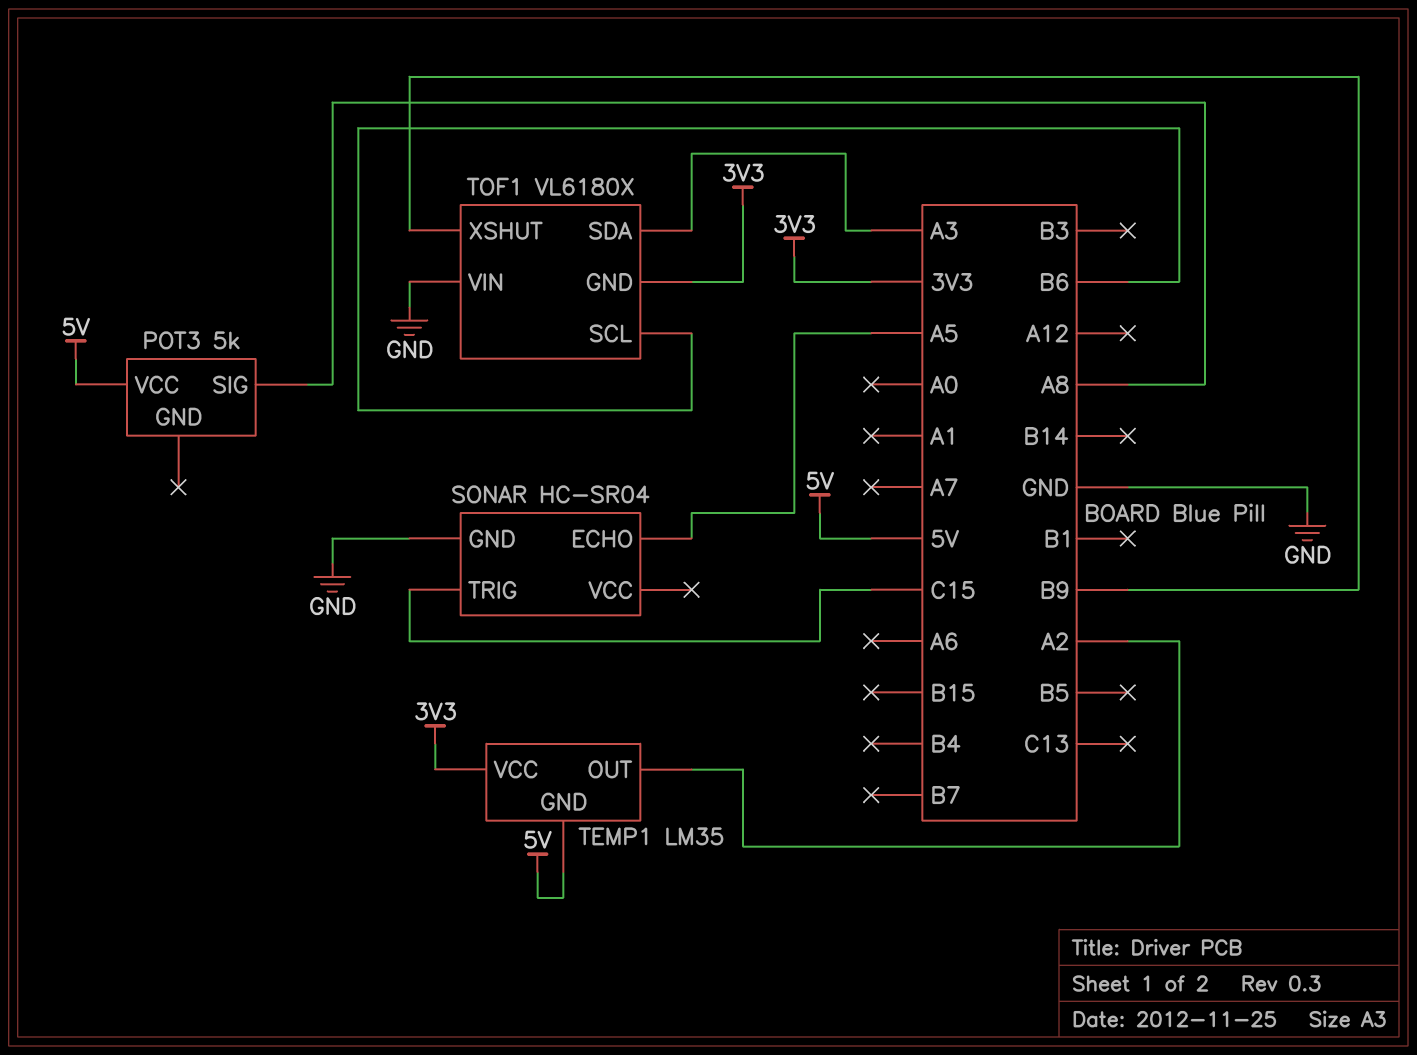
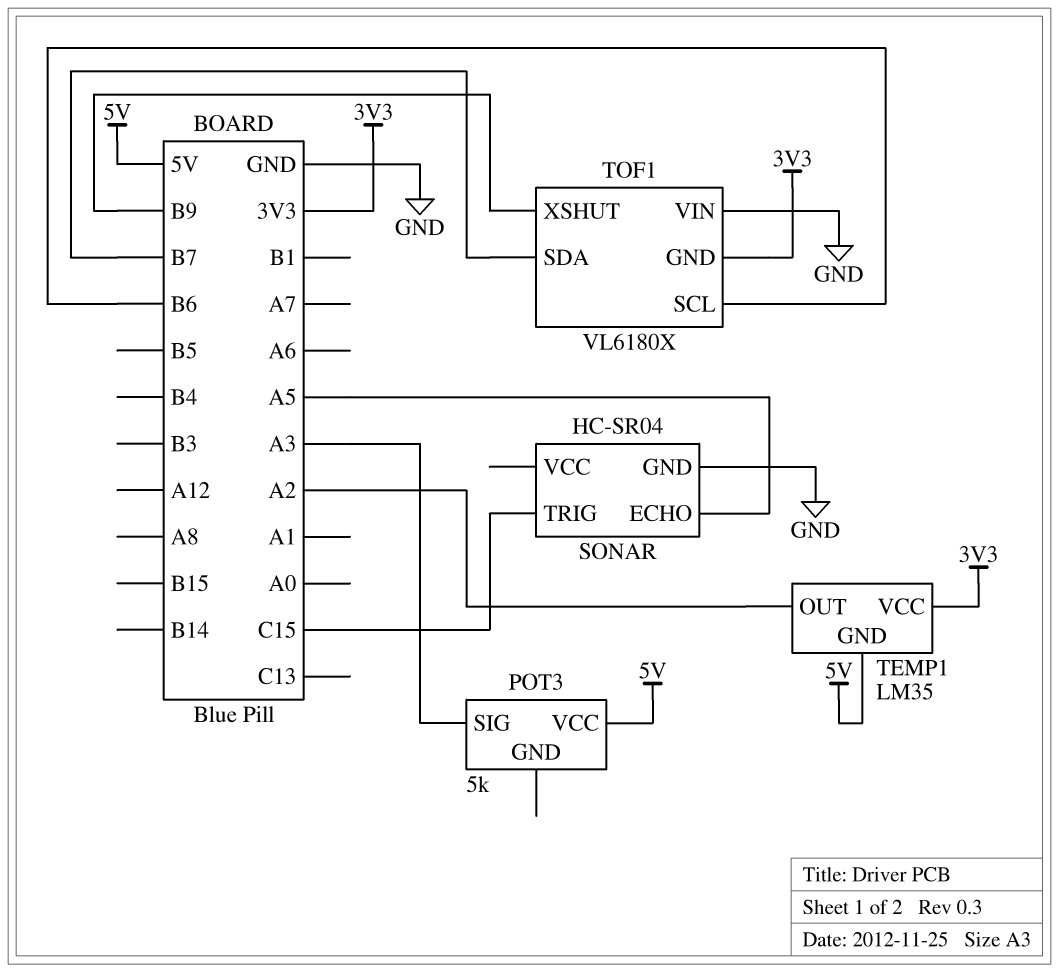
POT3 pin SIG: A8 -> A3
TOF1 pin SDA: A3 -> B7

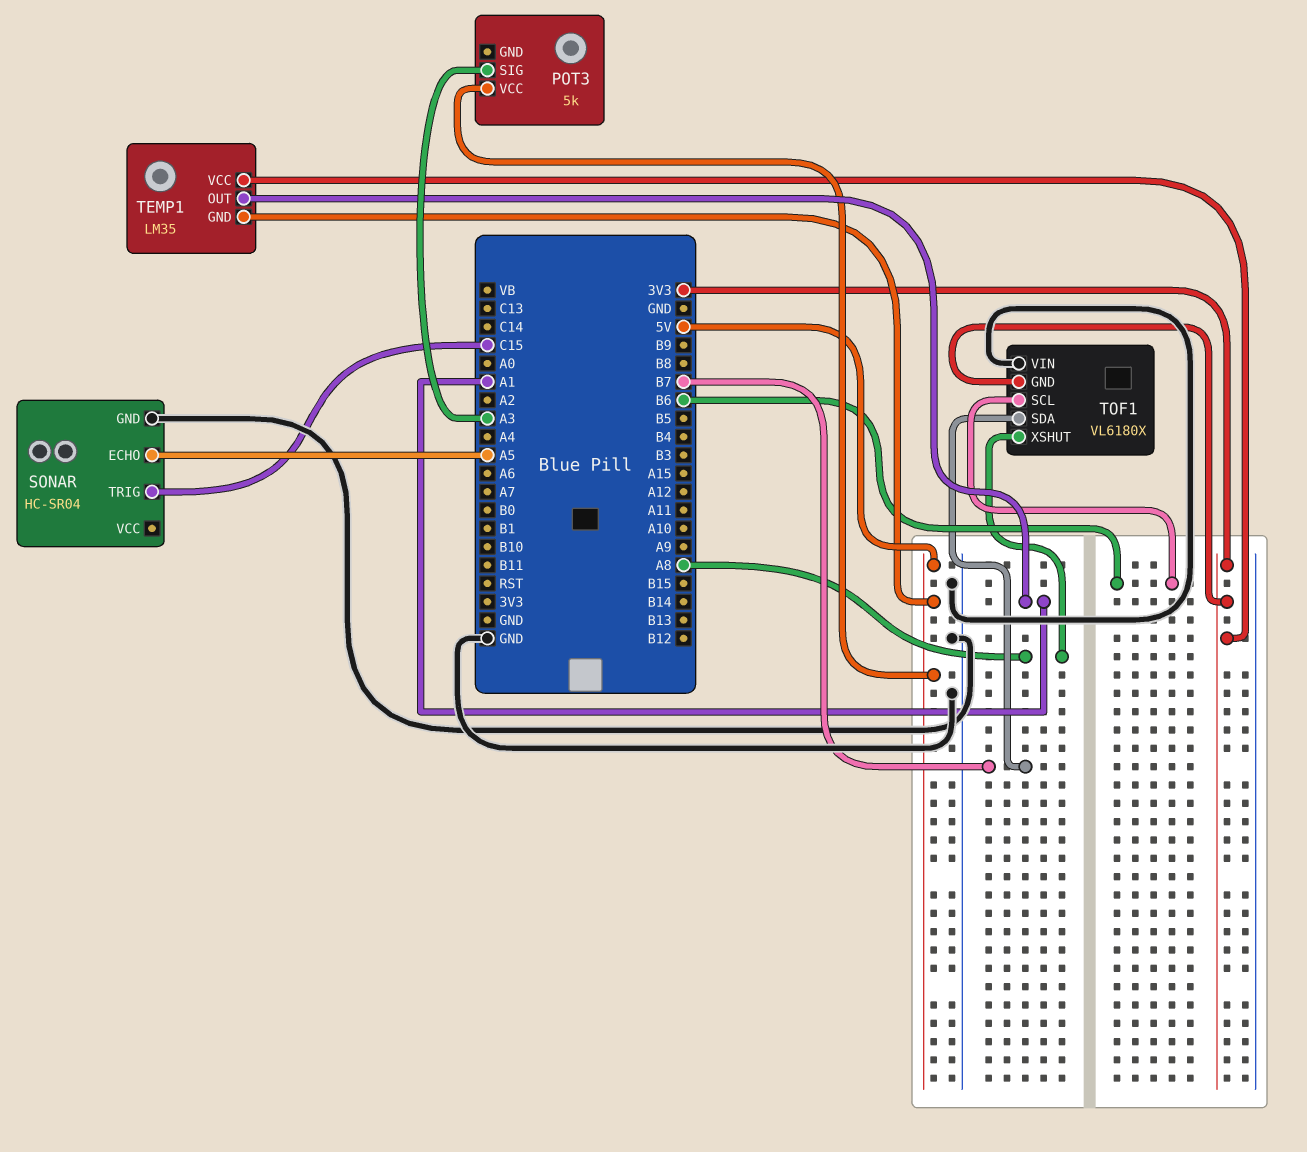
TEMP1 pin OUT: A2 -> A1
TOF1 pin XSHUT: B9 -> A8

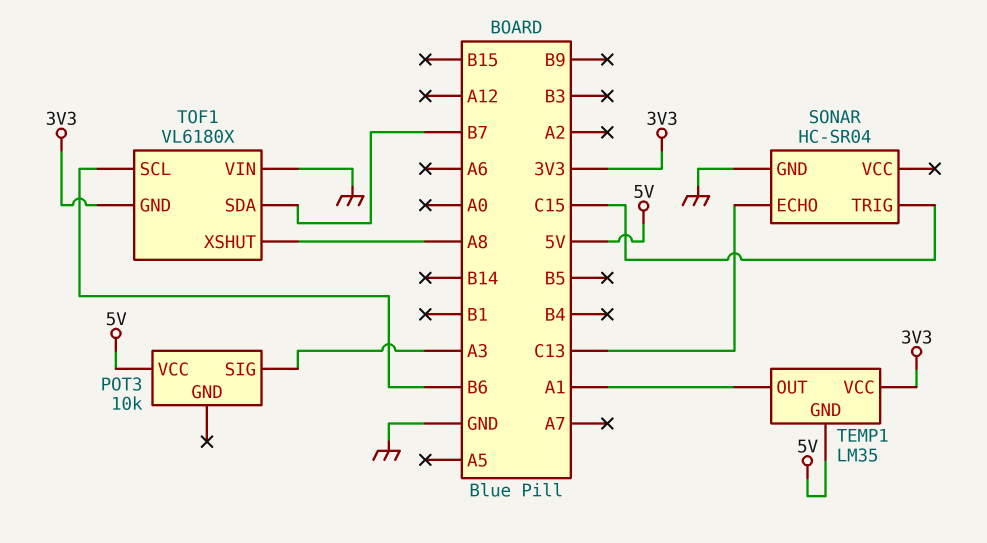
POT3: 5k -> 10k
SONAR pin ECHO: A5 -> C13

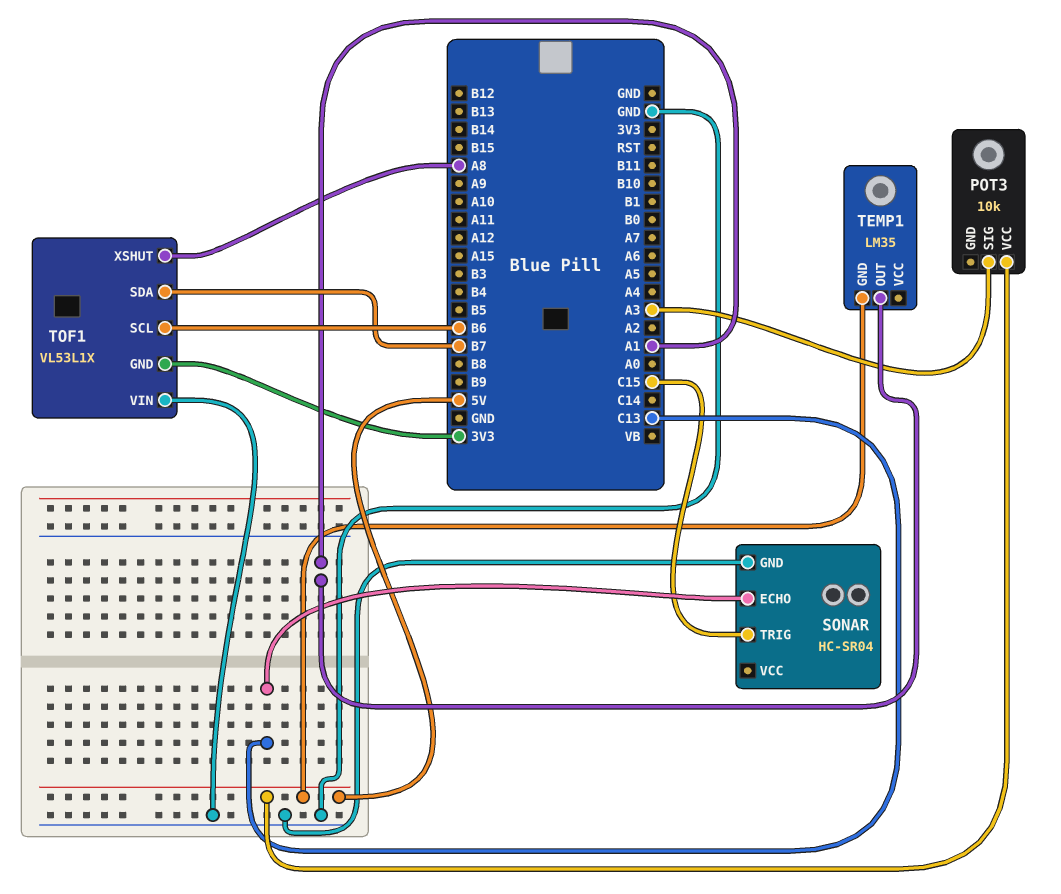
TEMP1 pin VCC: 3V3 -> none
TOF1: VL6180X -> VL53L1X

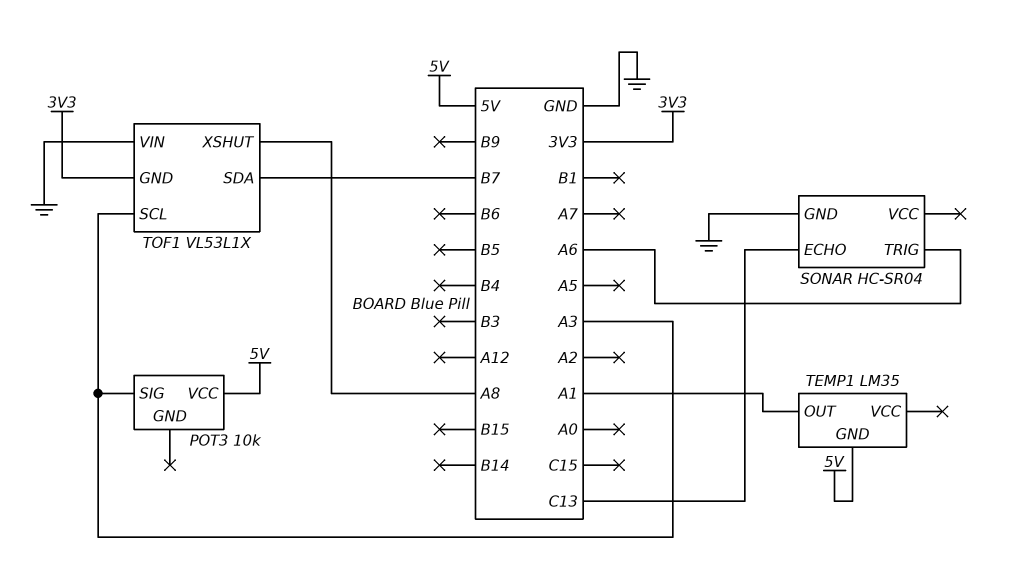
SONAR pin TRIG: C15 -> A6
TOF1 pin SCL: B6 -> A3

